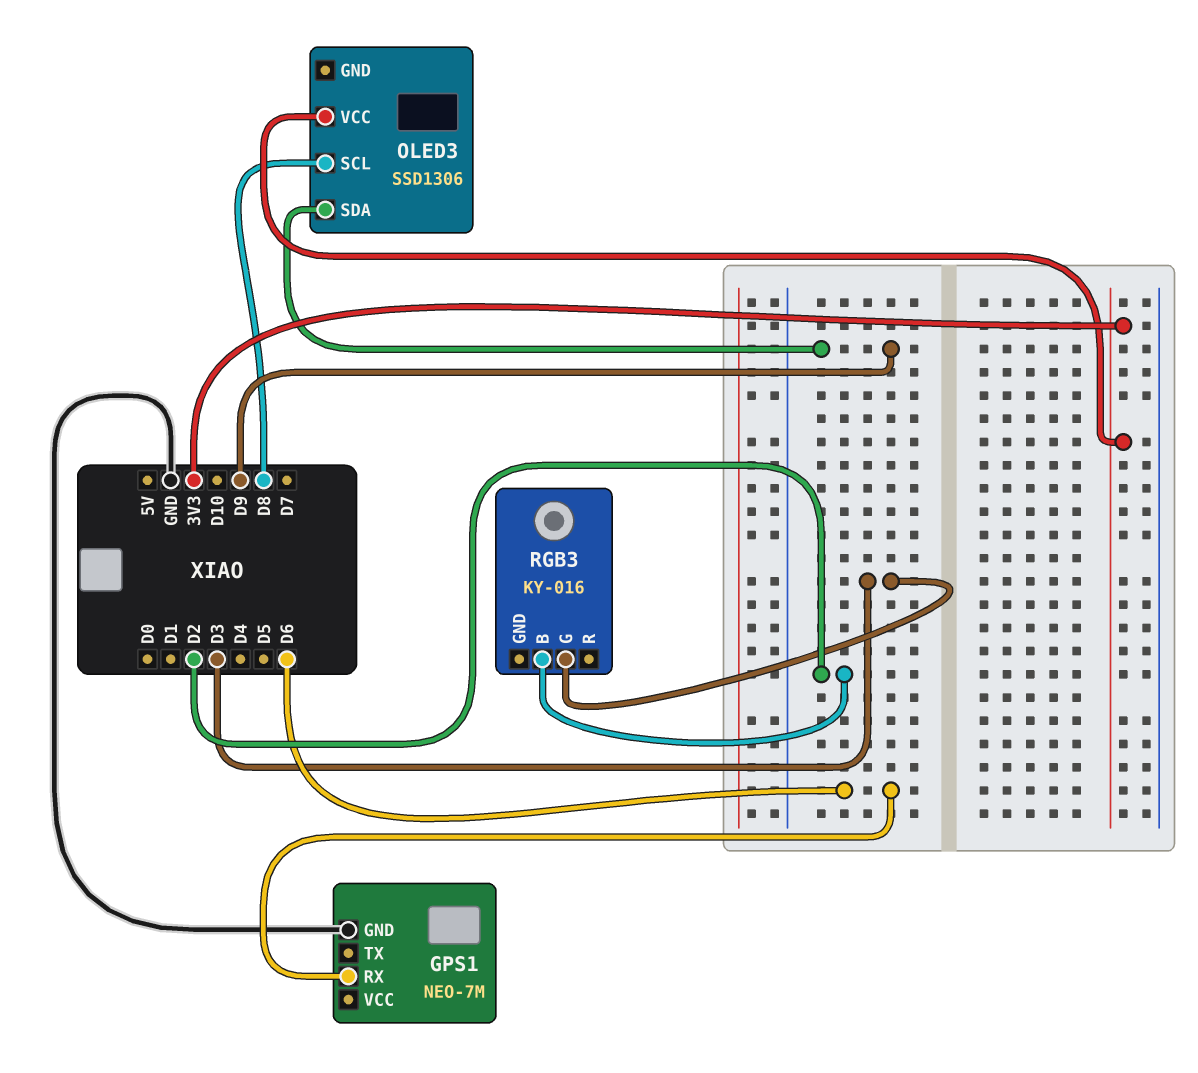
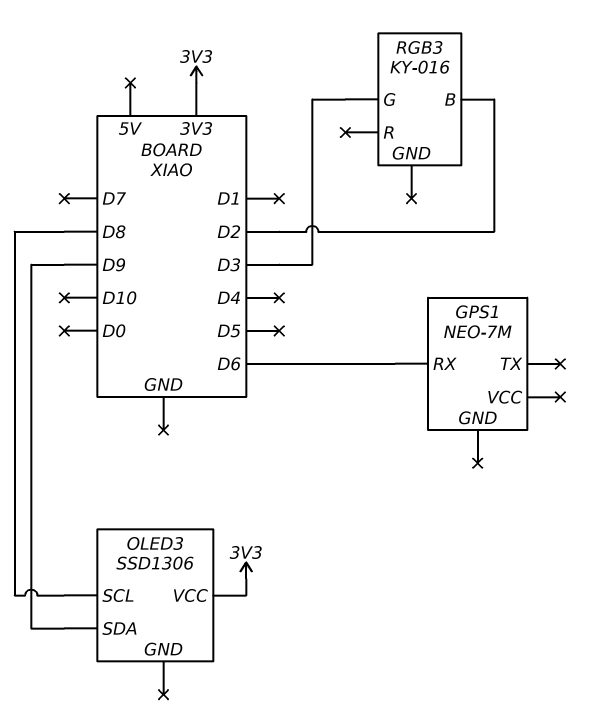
GPS1 pin GND: GND -> none

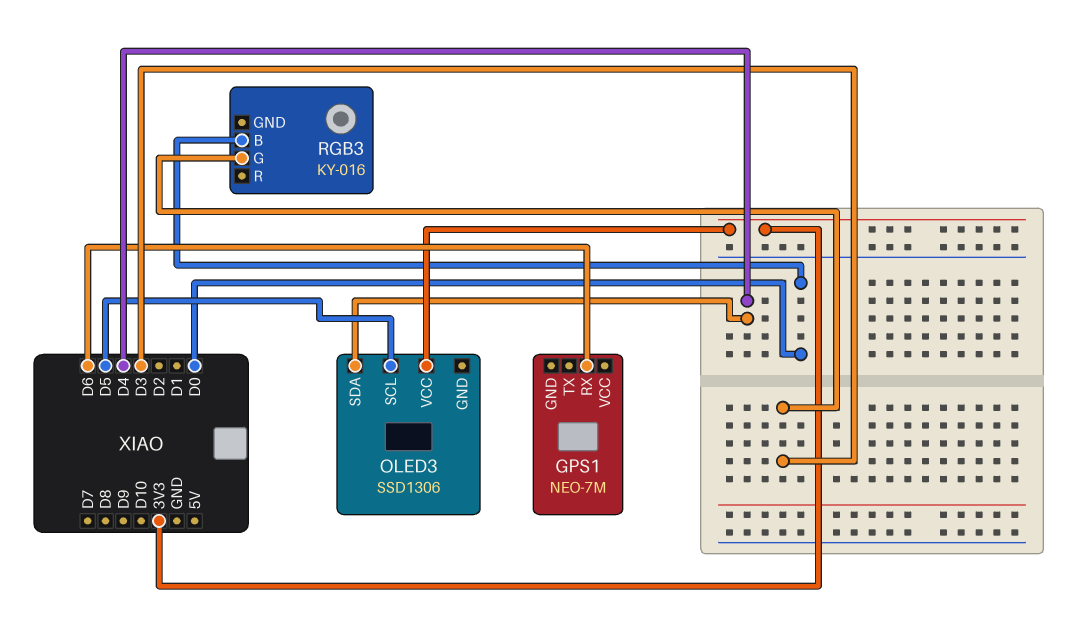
OLED3 pin SCL: D8 -> D5
OLED3 pin SDA: D9 -> D4
RGB3 pin B: D2 -> D0

